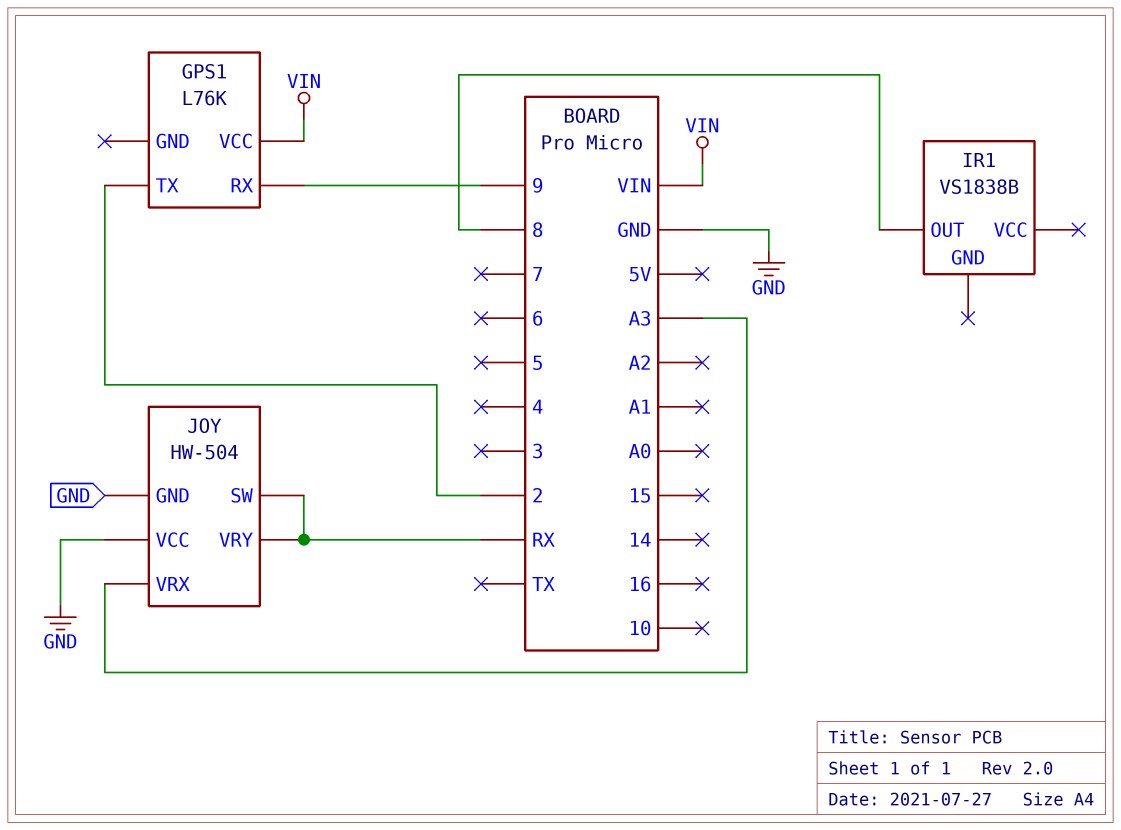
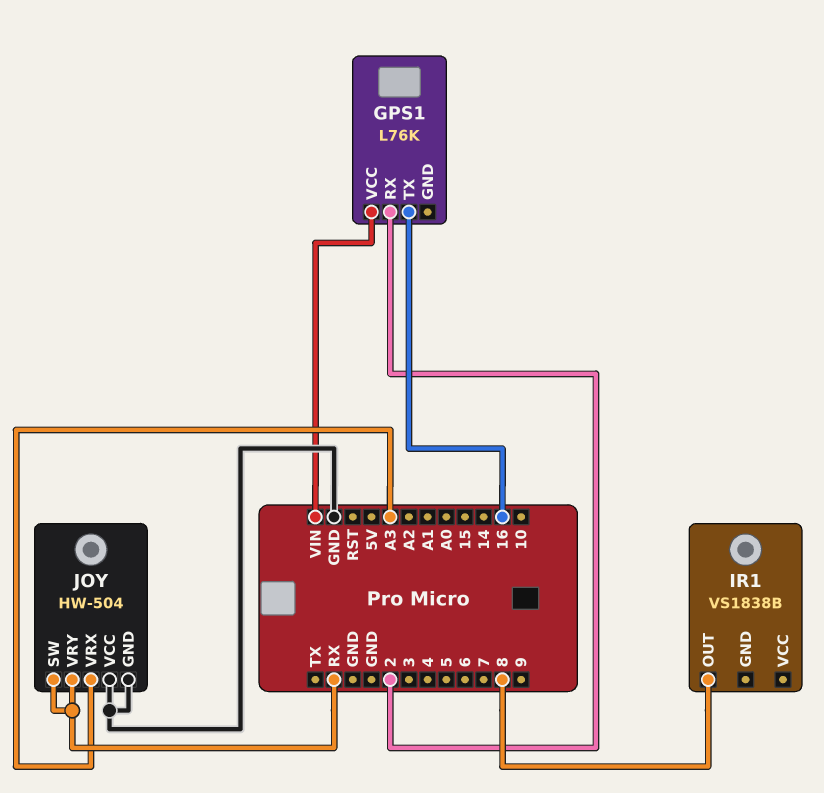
GPS1 pin RX: 9 -> 2
GPS1 pin TX: 2 -> 16

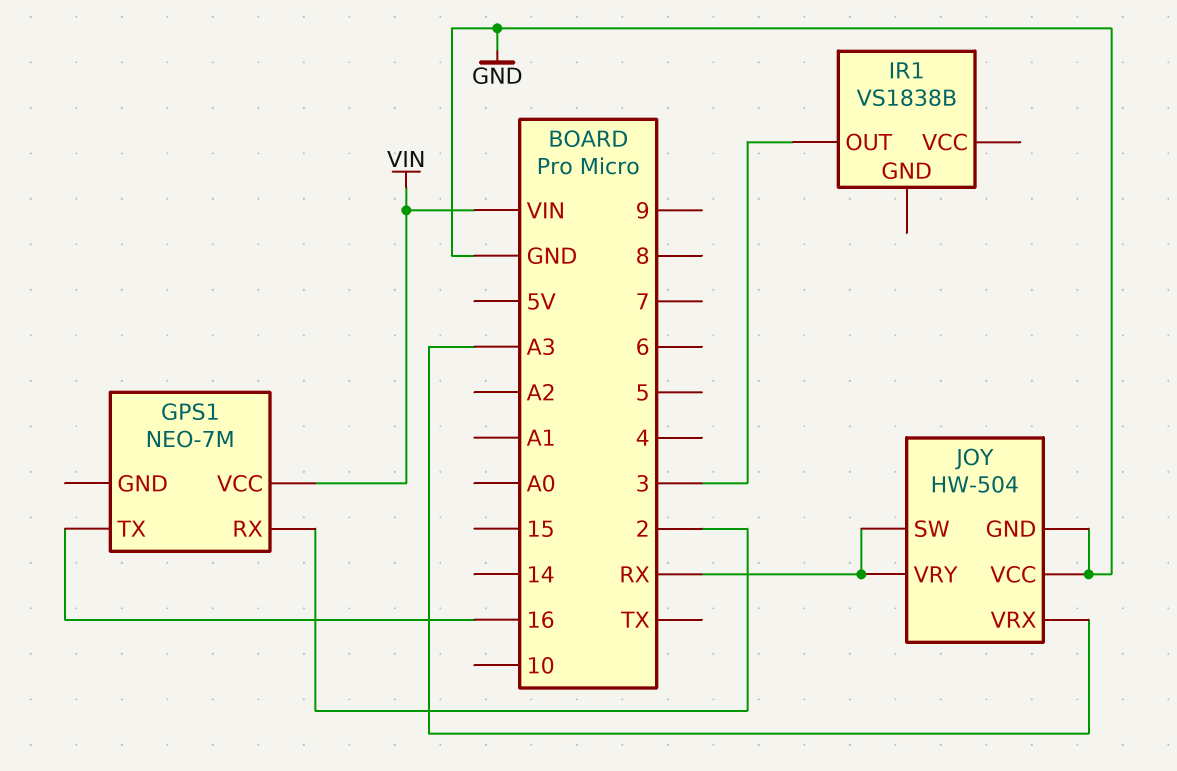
GPS1: L76K -> NEO-7M
IR1 pin OUT: 8 -> 3

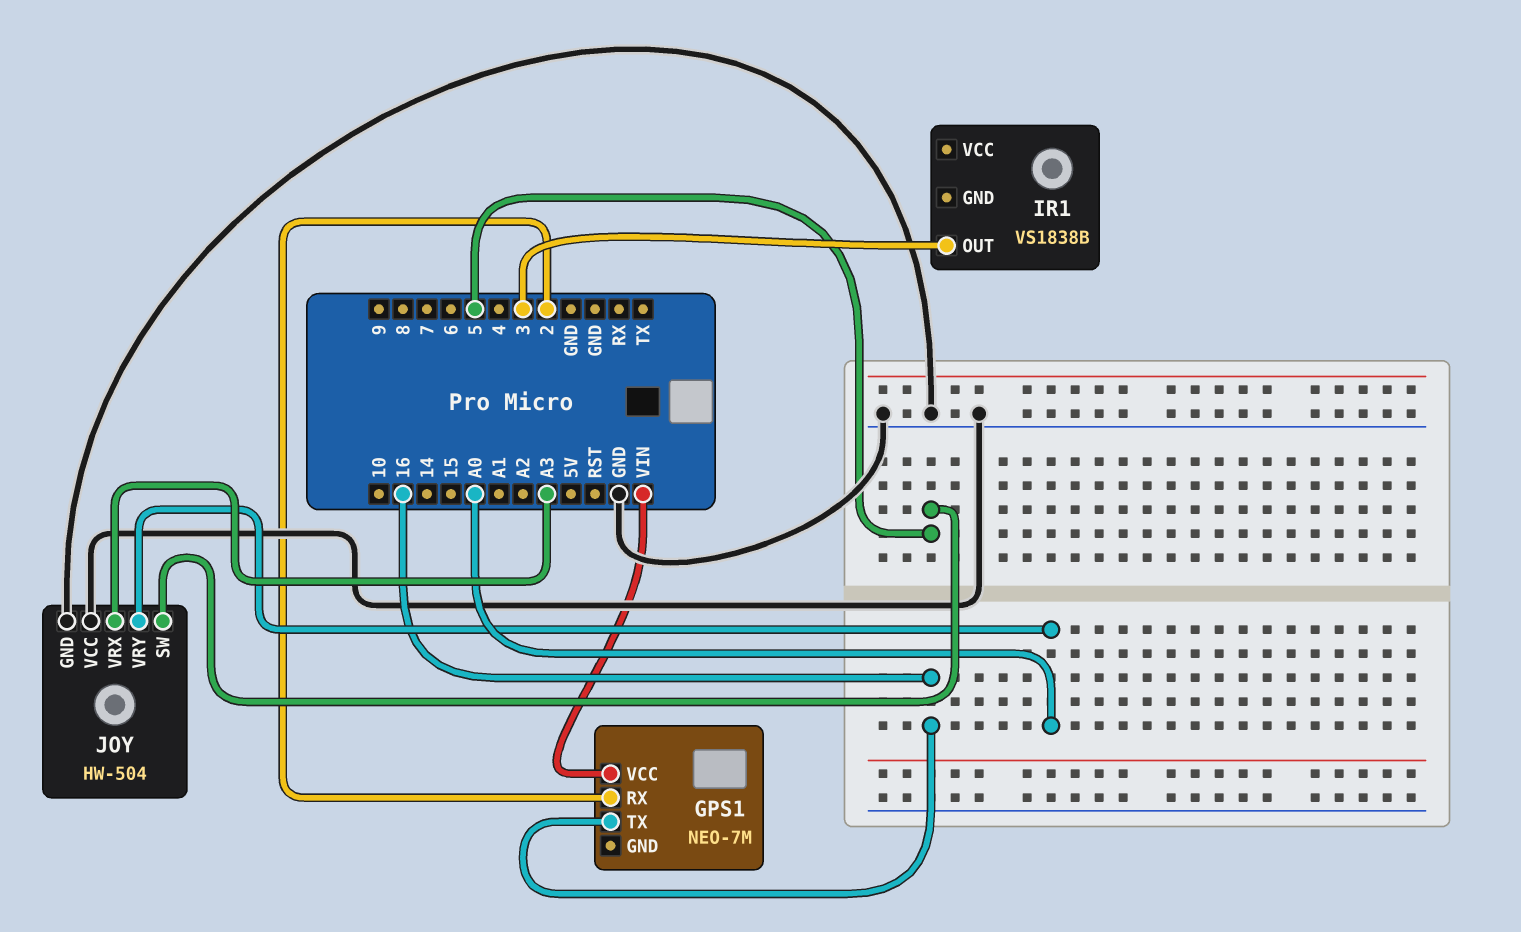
JOY pin SW: RX -> 5
JOY pin VRY: RX -> A0

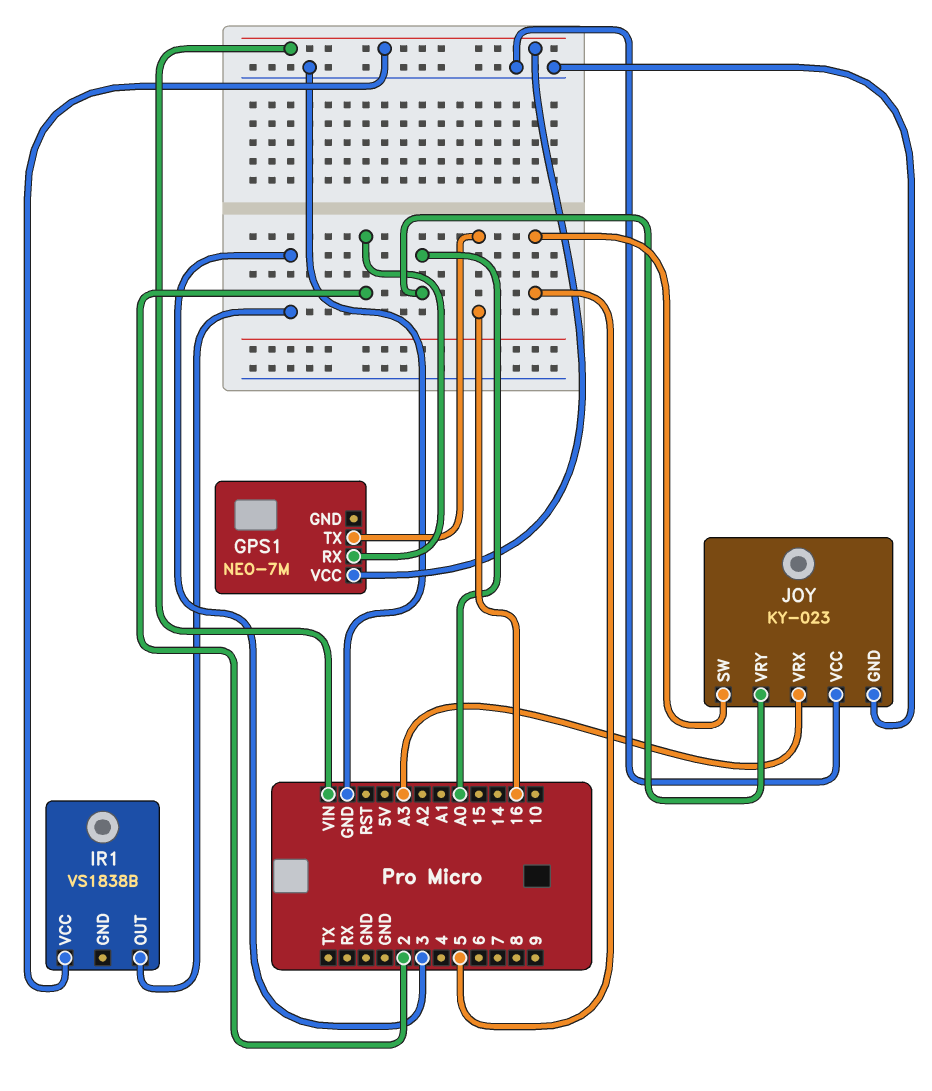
IR1 pin VCC: none -> VIN
JOY: HW-504 -> KY-023

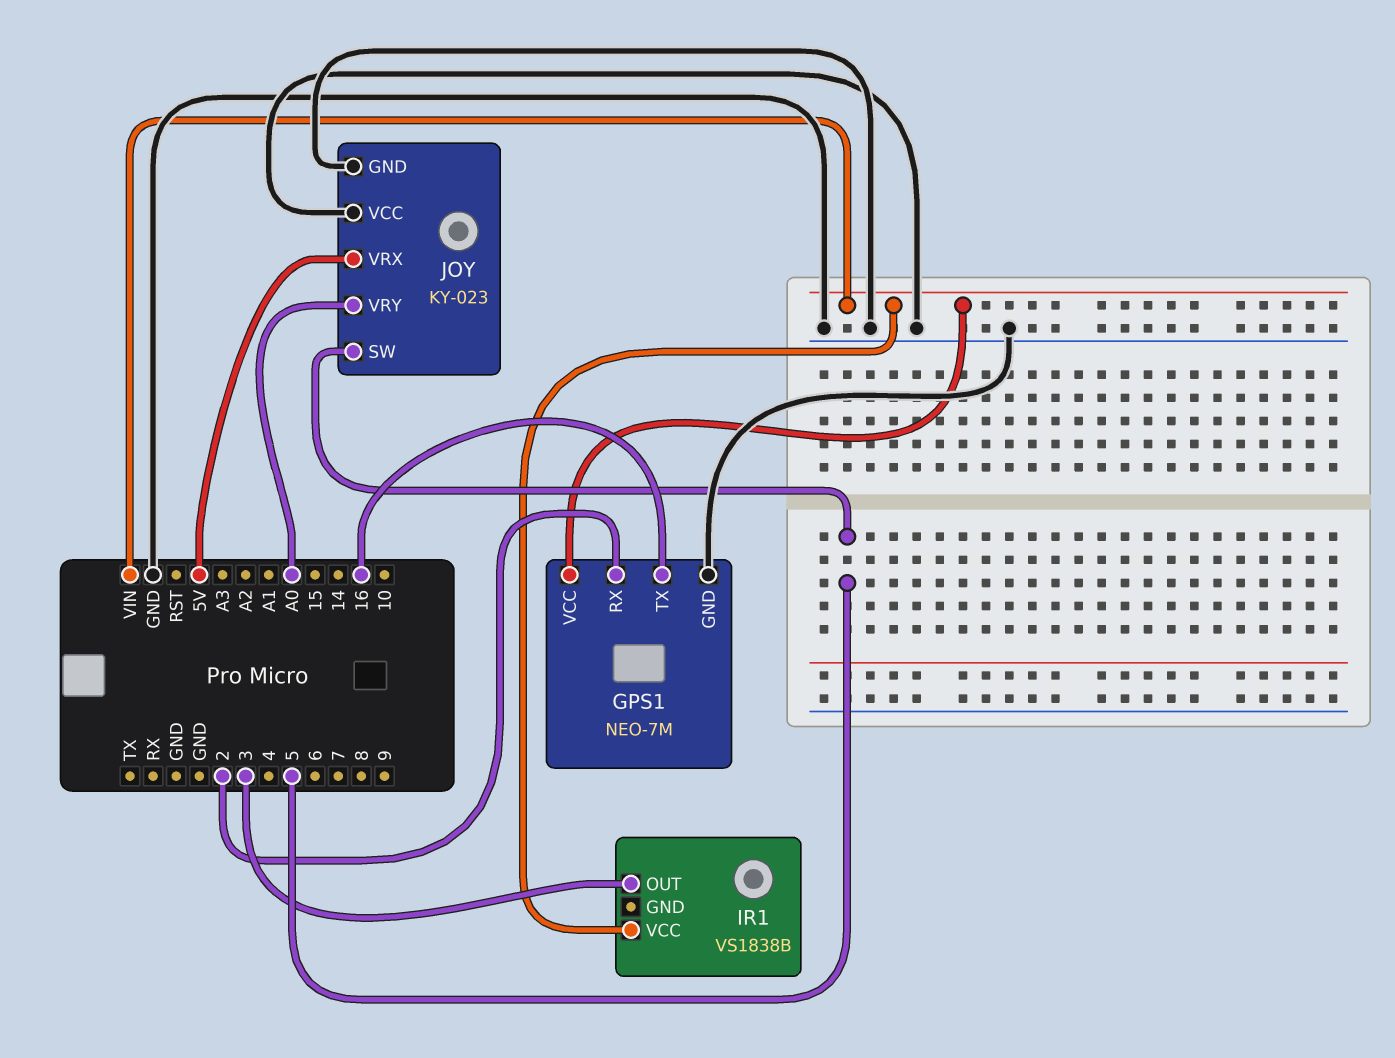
GPS1 pin GND: none -> GND
JOY pin VRX: A3 -> 5V

